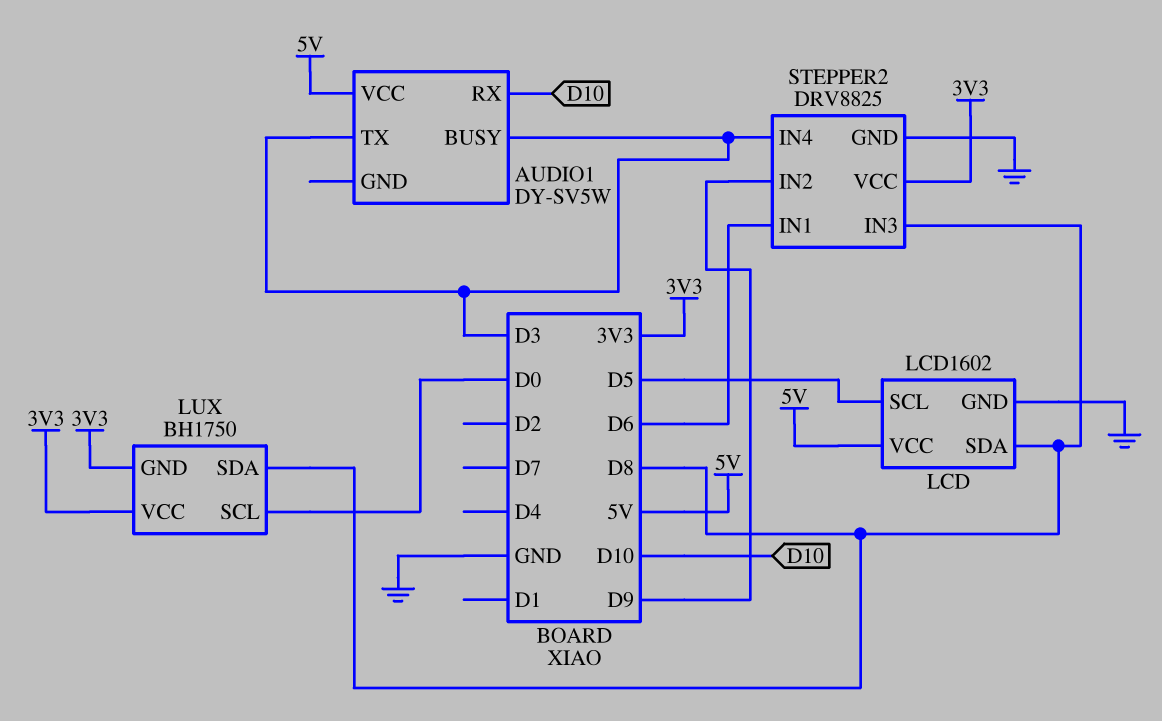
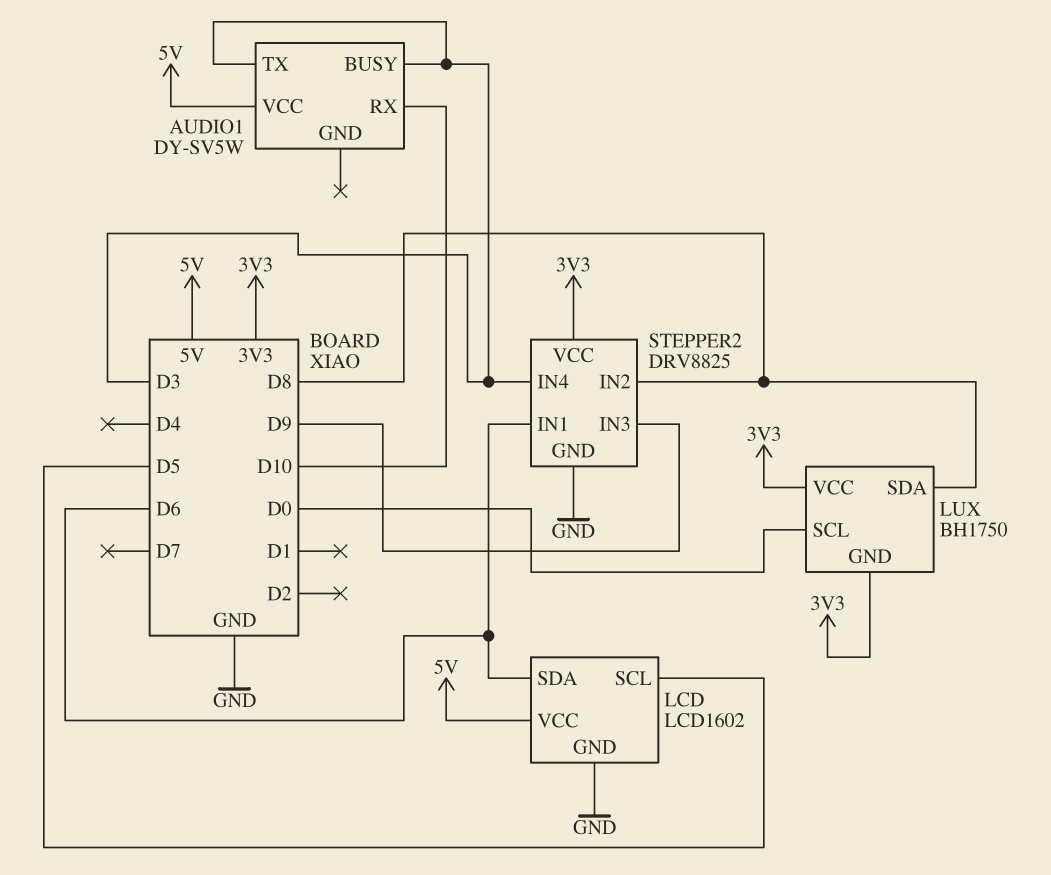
LCD pin SDA: D8 -> D6
STEPPER2 pin IN2: D9 -> D8
STEPPER2 pin IN3: D8 -> D9

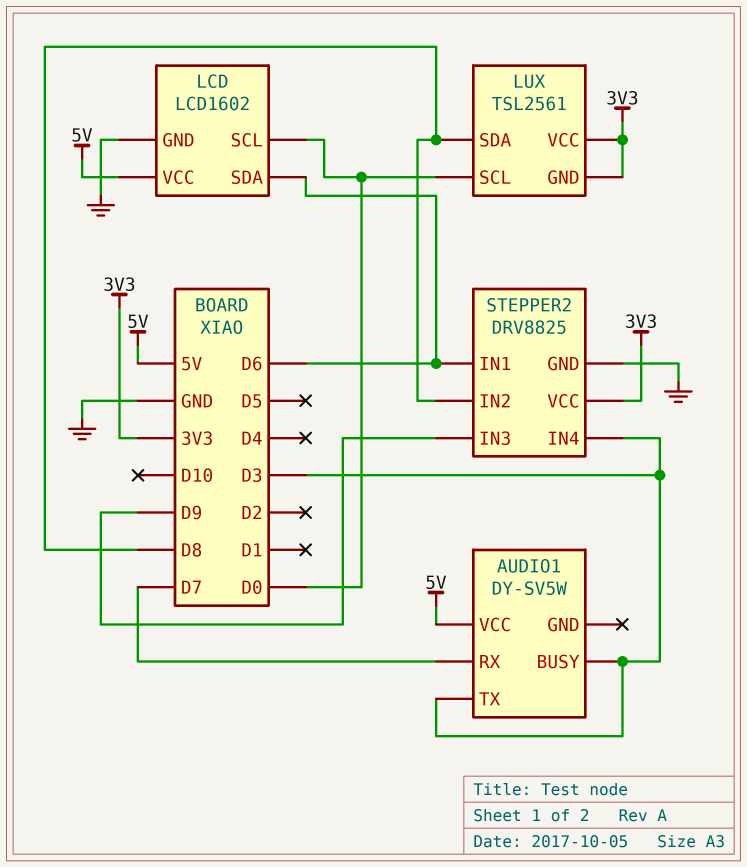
AUDIO1 pin RX: D10 -> D7
LCD pin SCL: D5 -> D0
LUX: BH1750 -> TSL2561

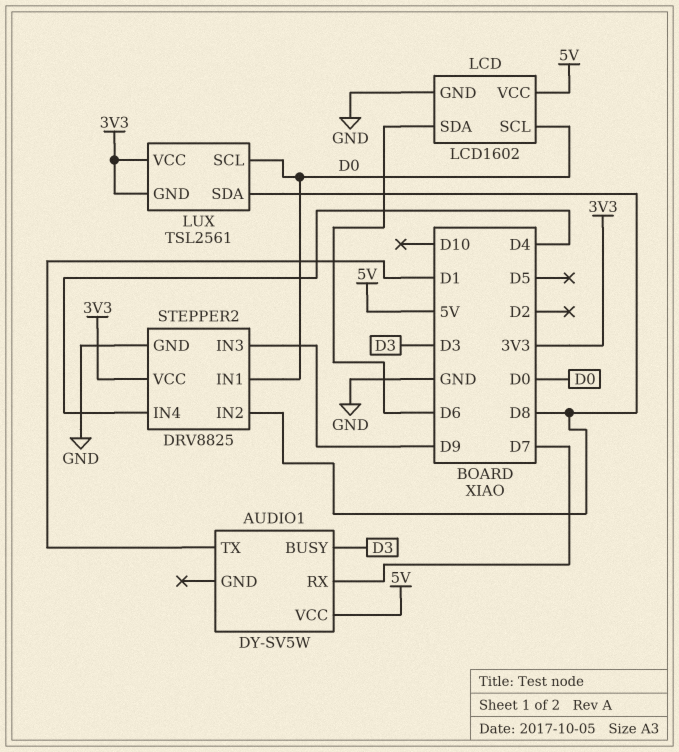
AUDIO1 pin TX: D3 -> D1
STEPPER2 pin IN1: D6 -> D0
STEPPER2 pin IN4: D3 -> D4

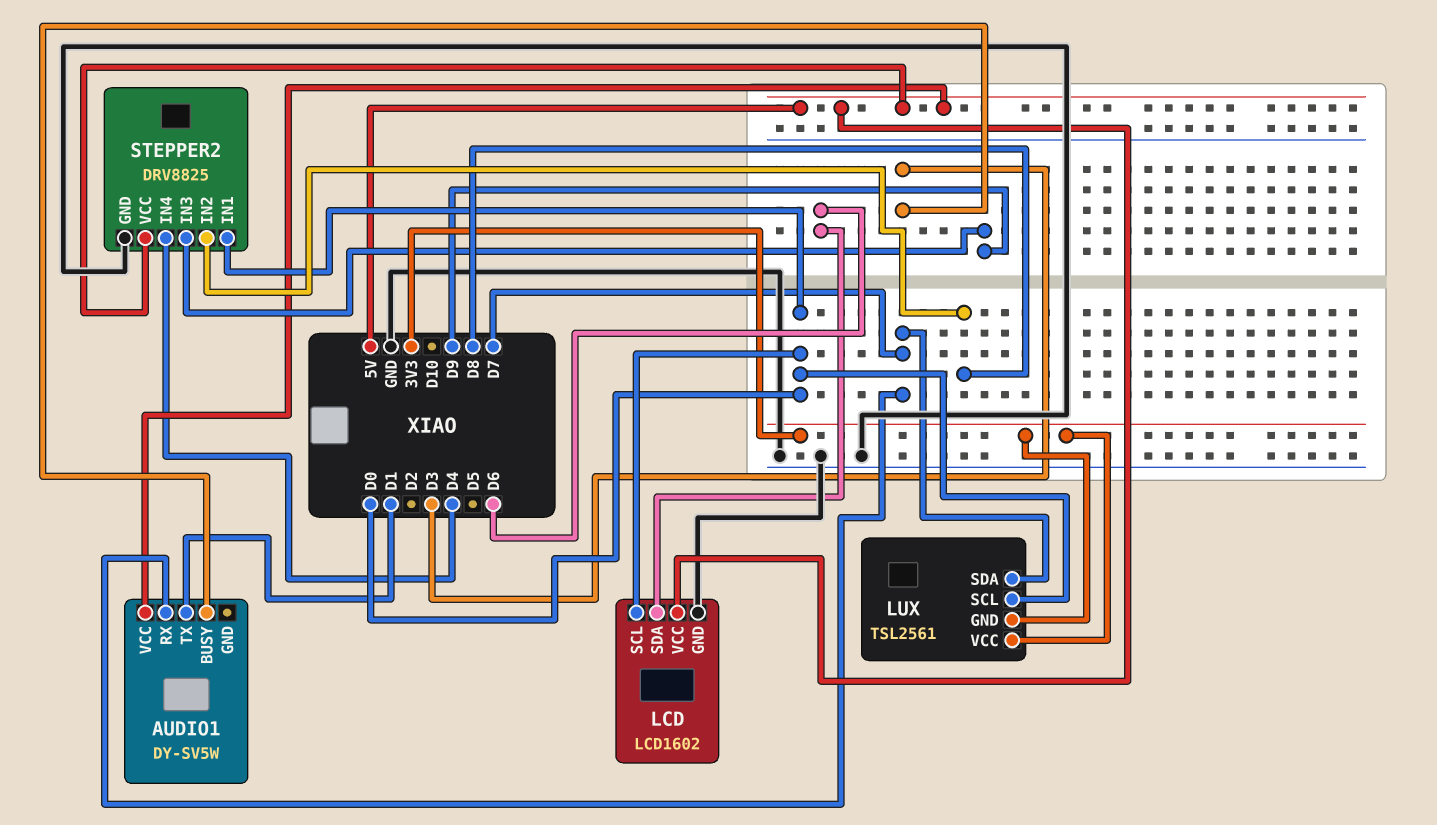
LUX pin SDA: D8 -> D7
STEPPER2 pin VCC: 3V3 -> 5V

